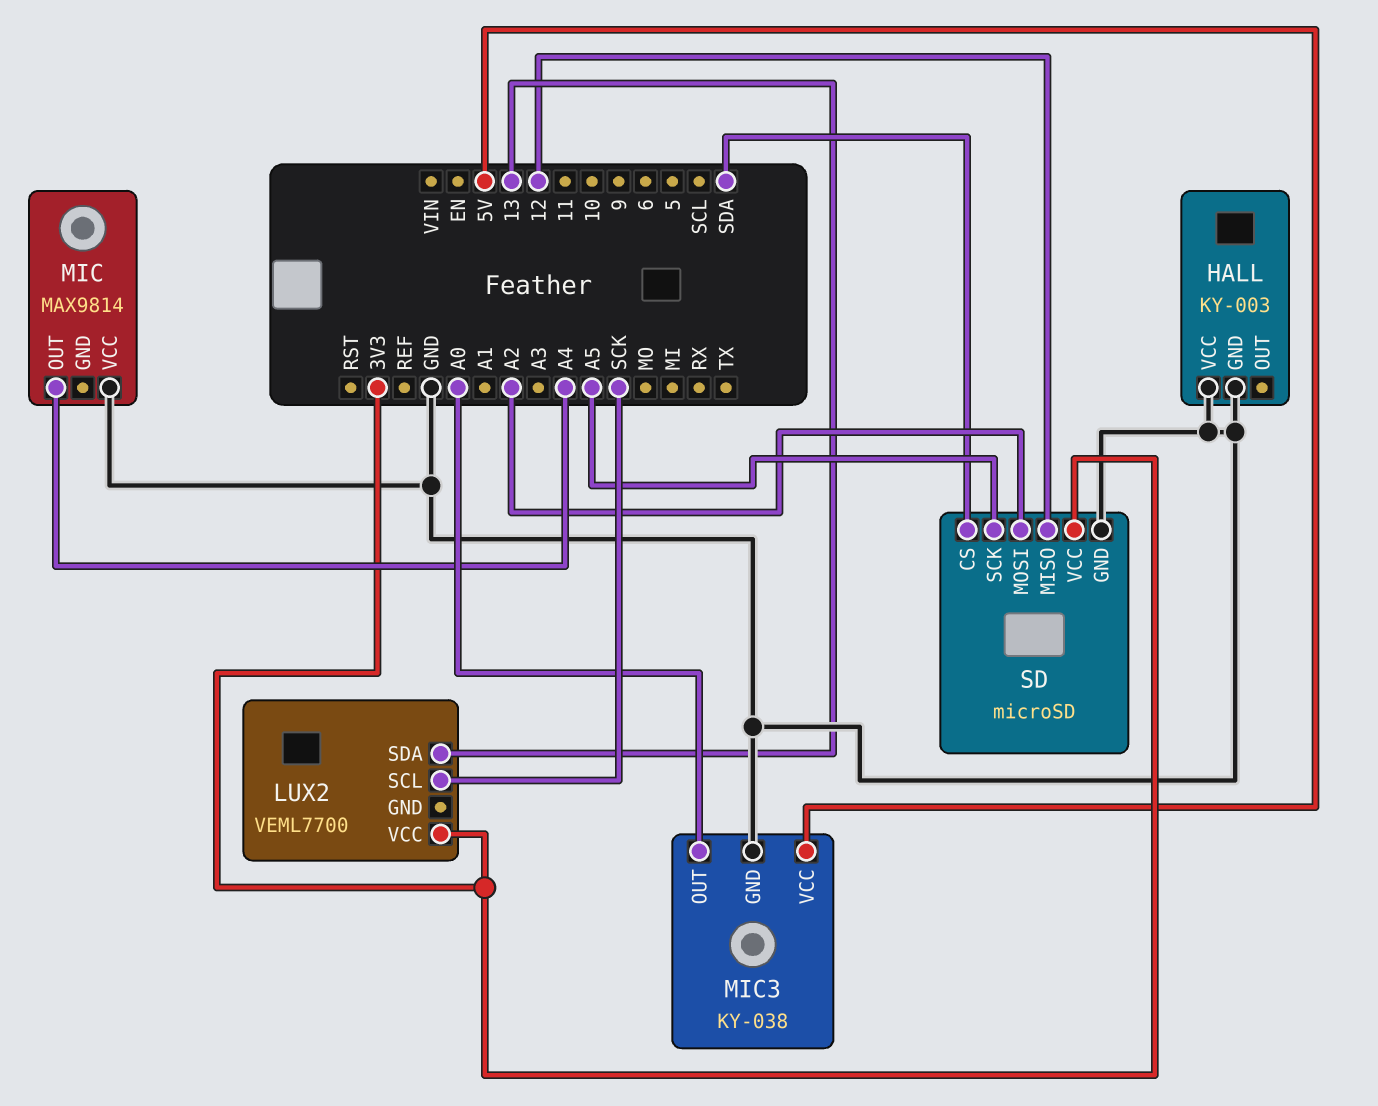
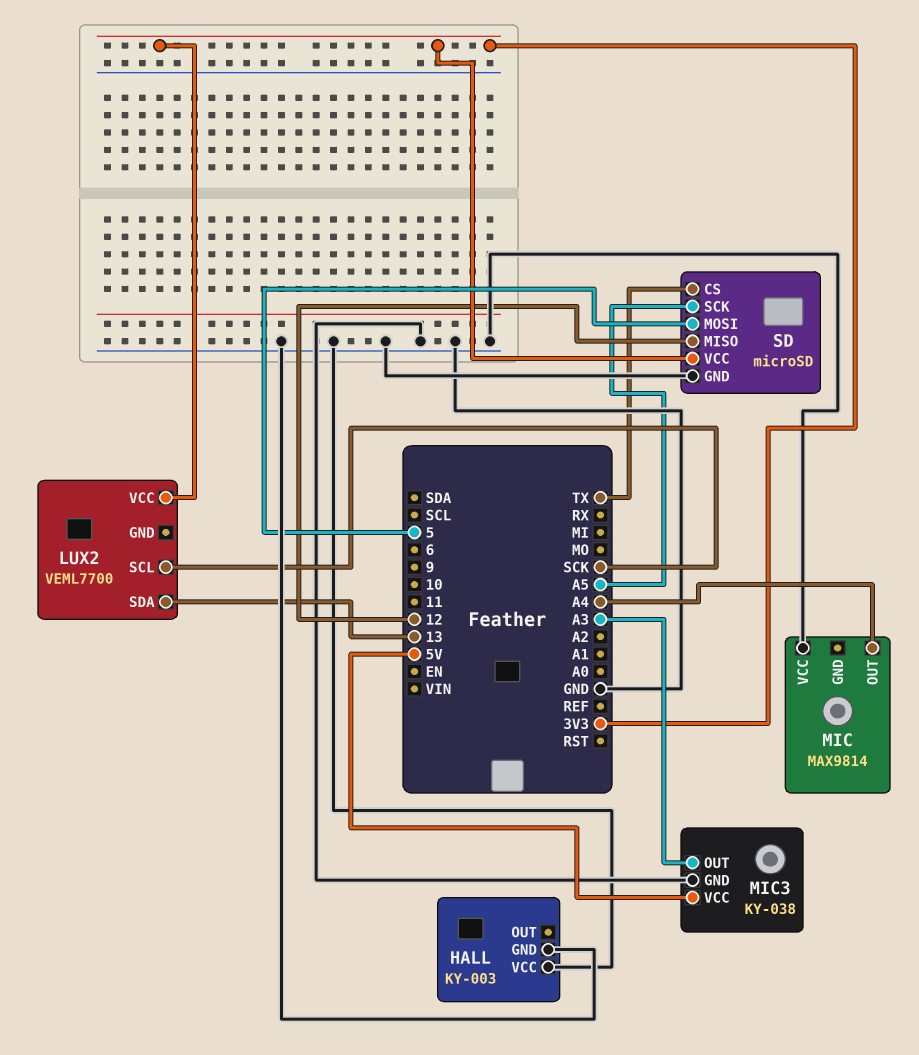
MIC3 pin OUT: A0 -> A3
SD pin CS: SDA -> TX
SD pin MOSI: A2 -> 5

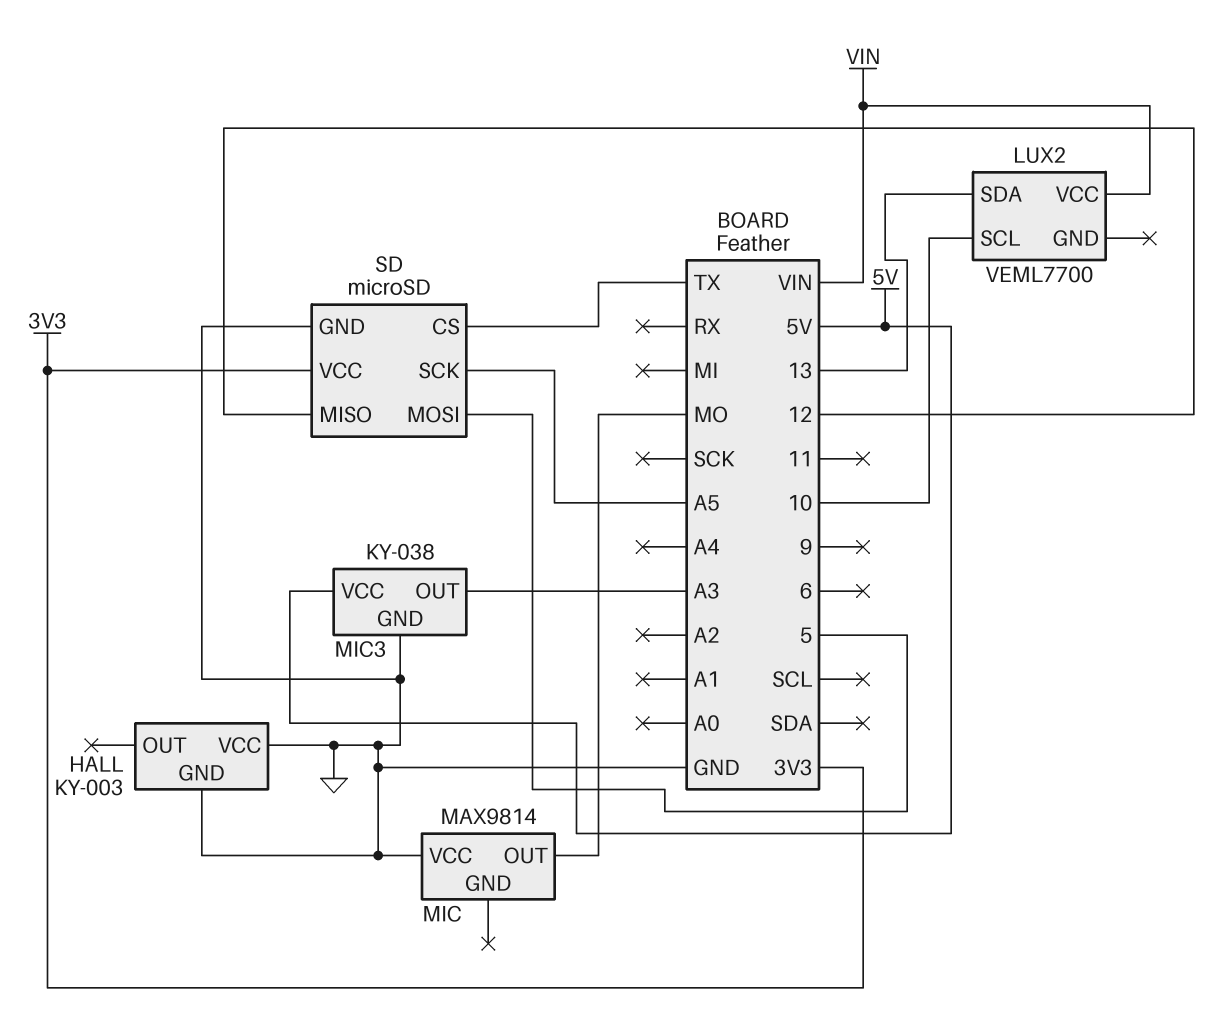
LUX2 pin SCL: SCK -> 10
LUX2 pin VCC: 3V3 -> VIN
MIC pin OUT: A4 -> MO

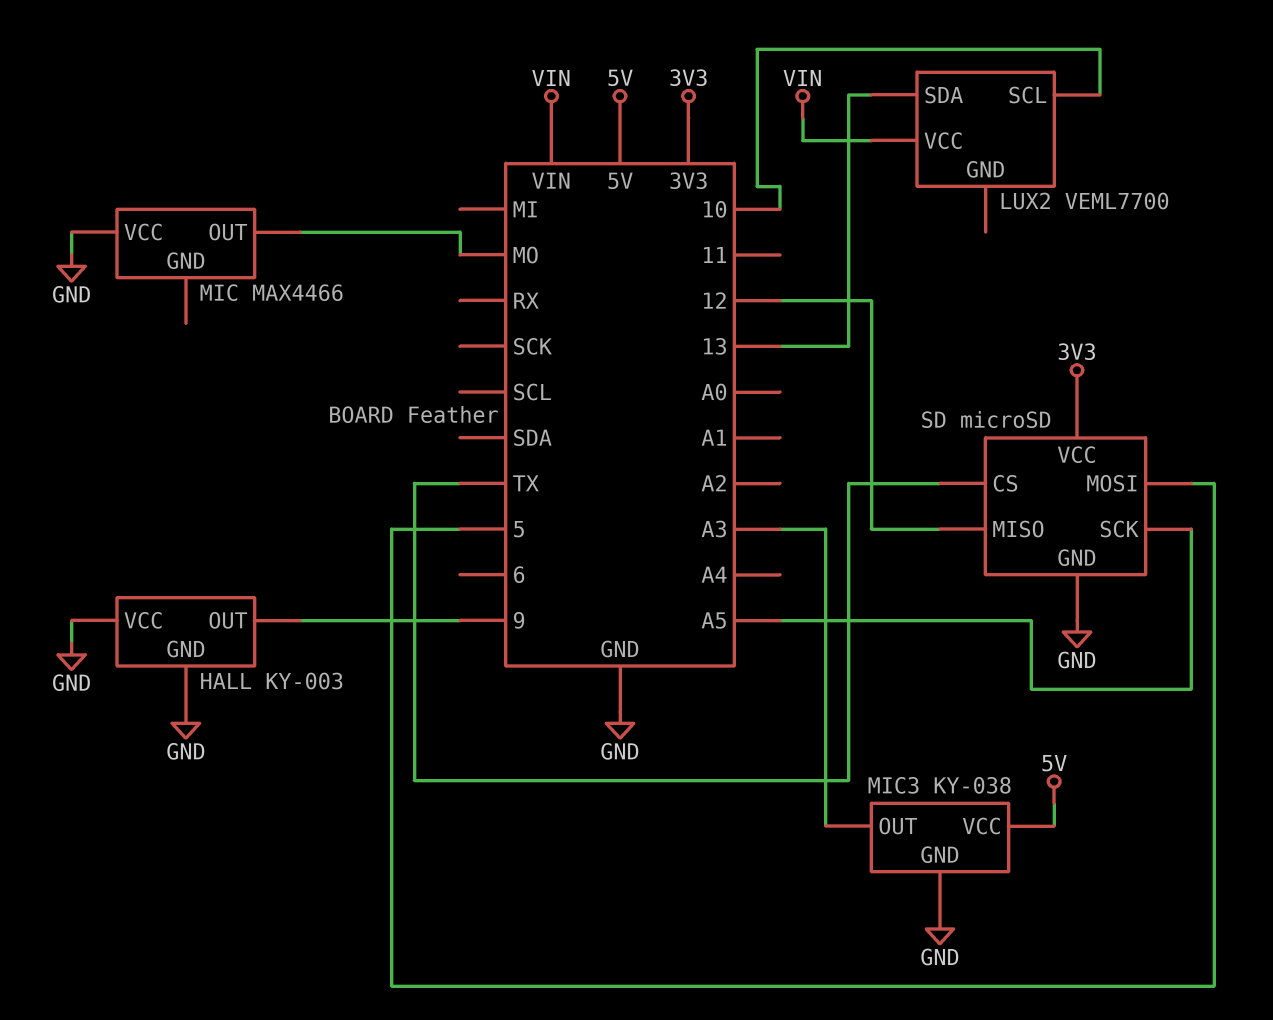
HALL pin OUT: none -> 9
MIC: MAX9814 -> MAX4466

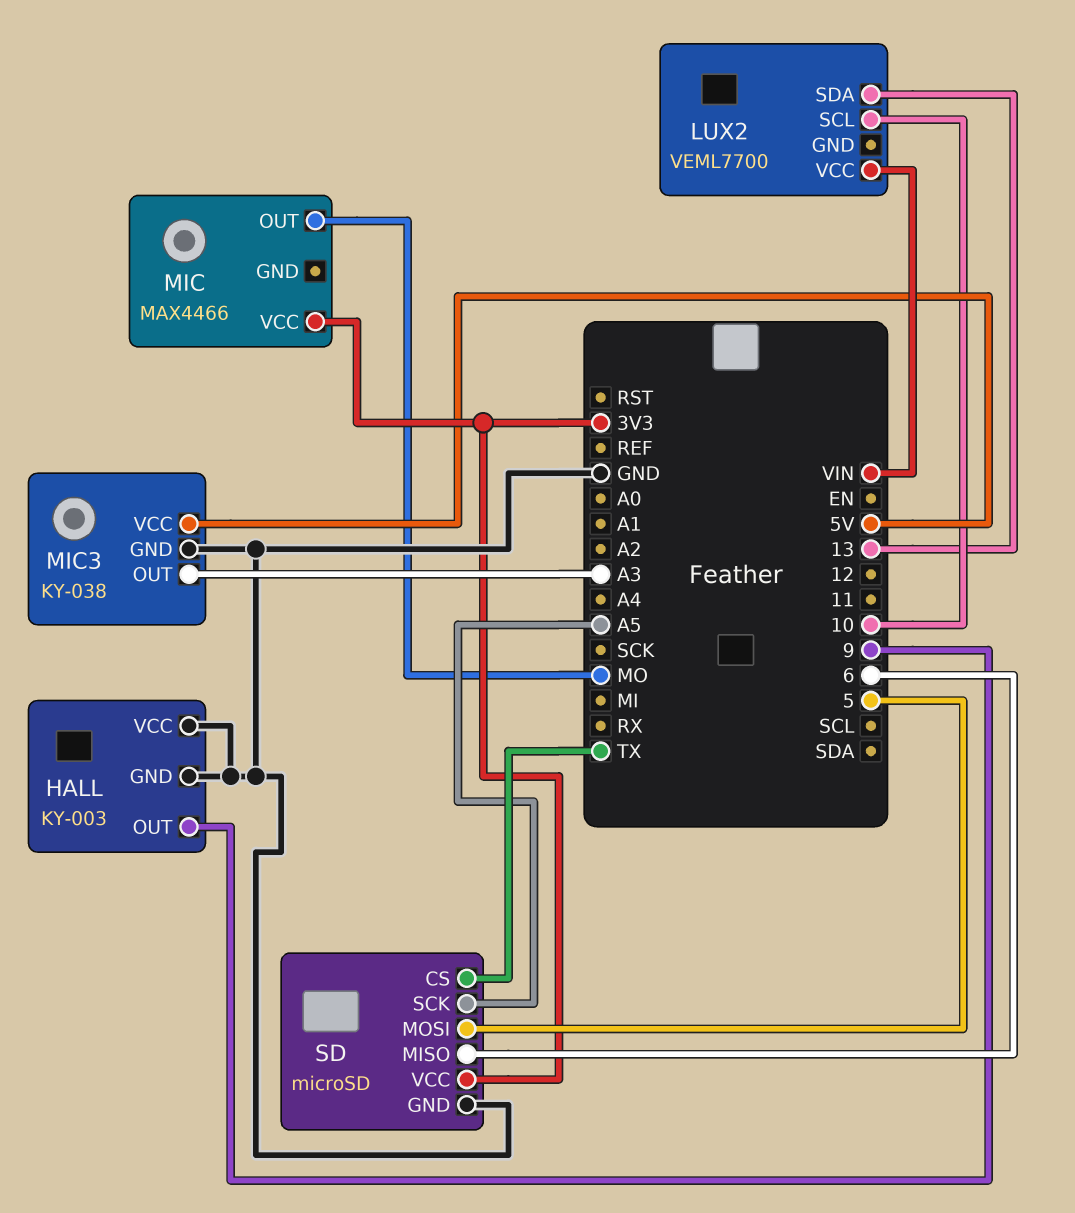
MIC pin VCC: GND -> 3V3
SD pin MISO: 12 -> 6

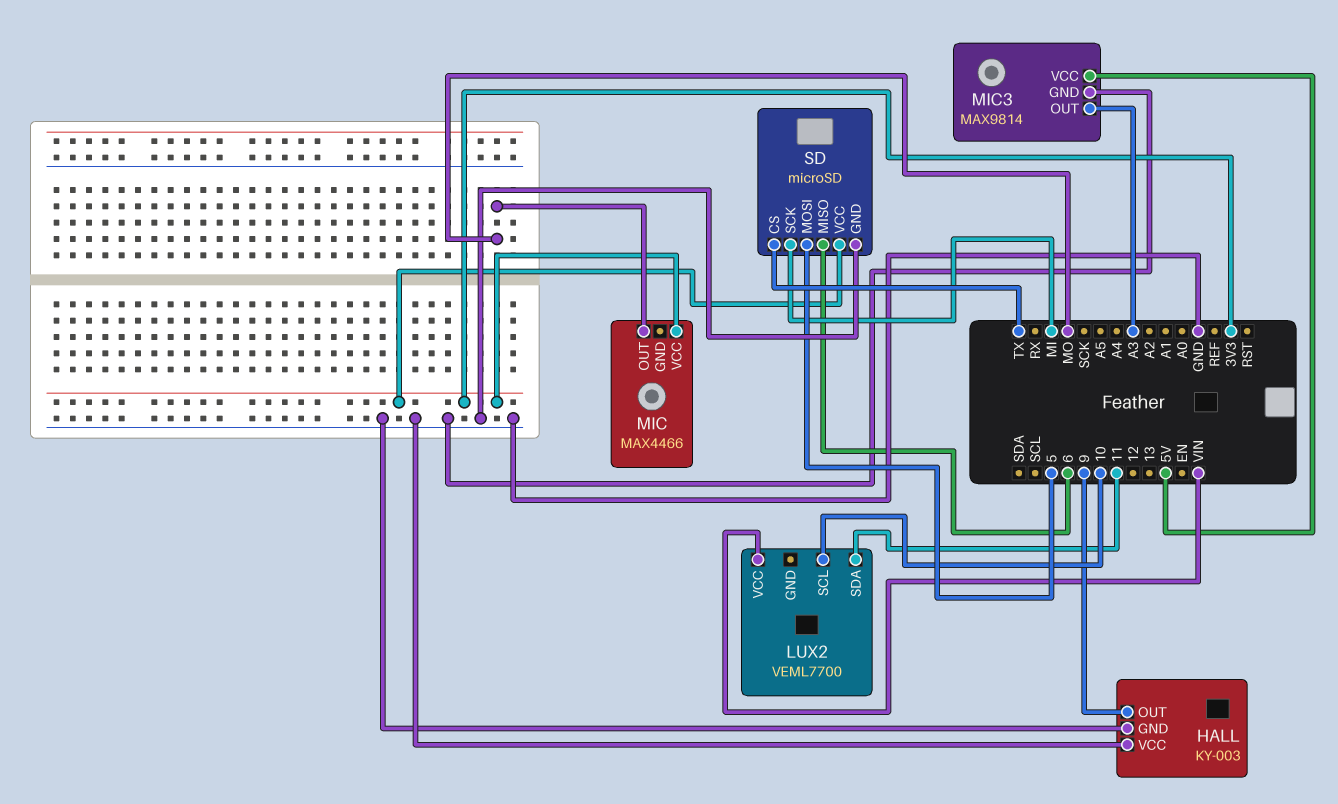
LUX2 pin SDA: 13 -> 11
MIC3: KY-038 -> MAX9814
SD pin SCK: A5 -> MI

